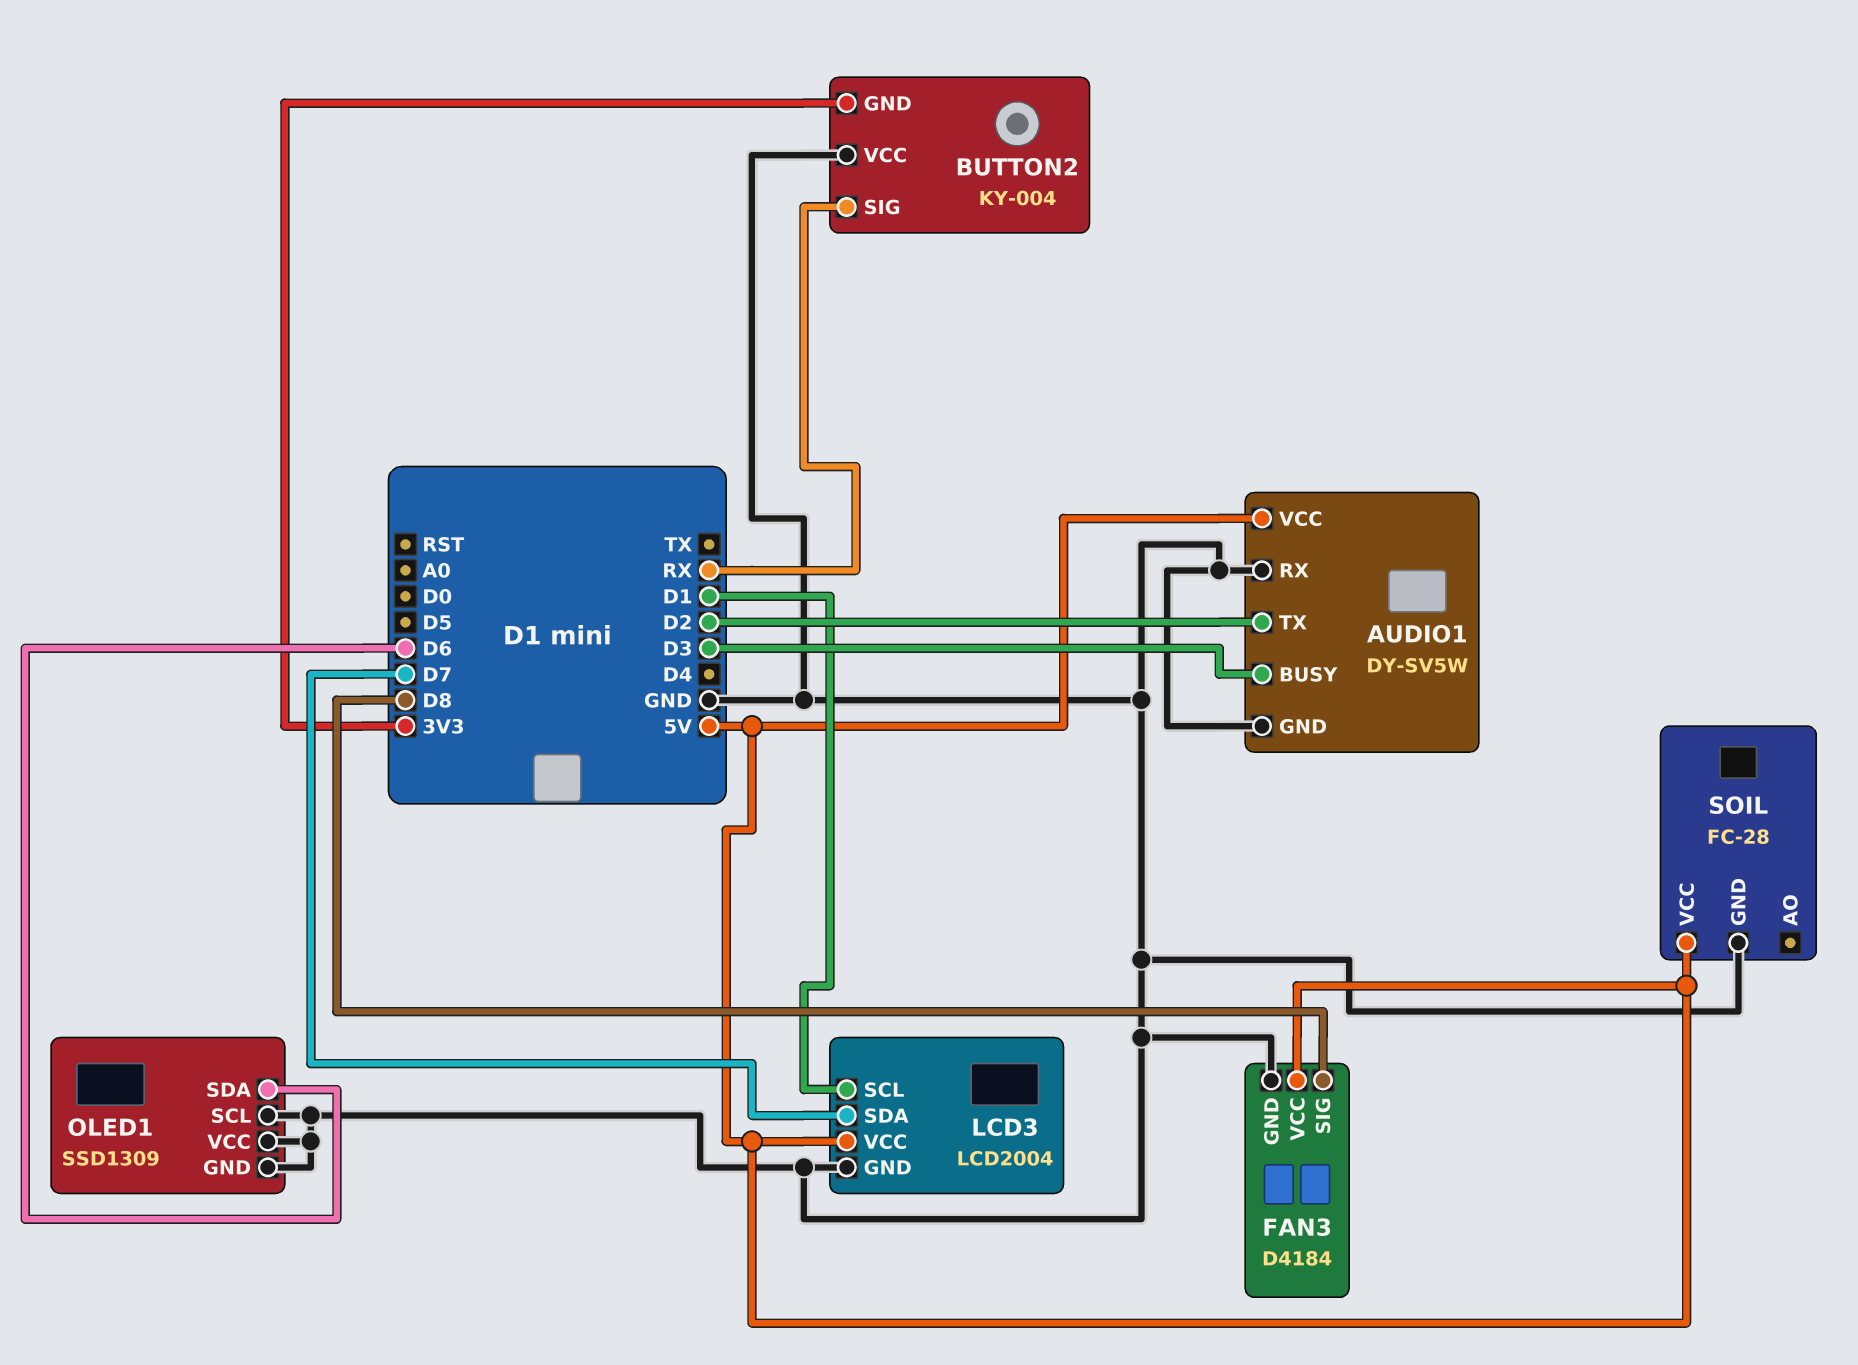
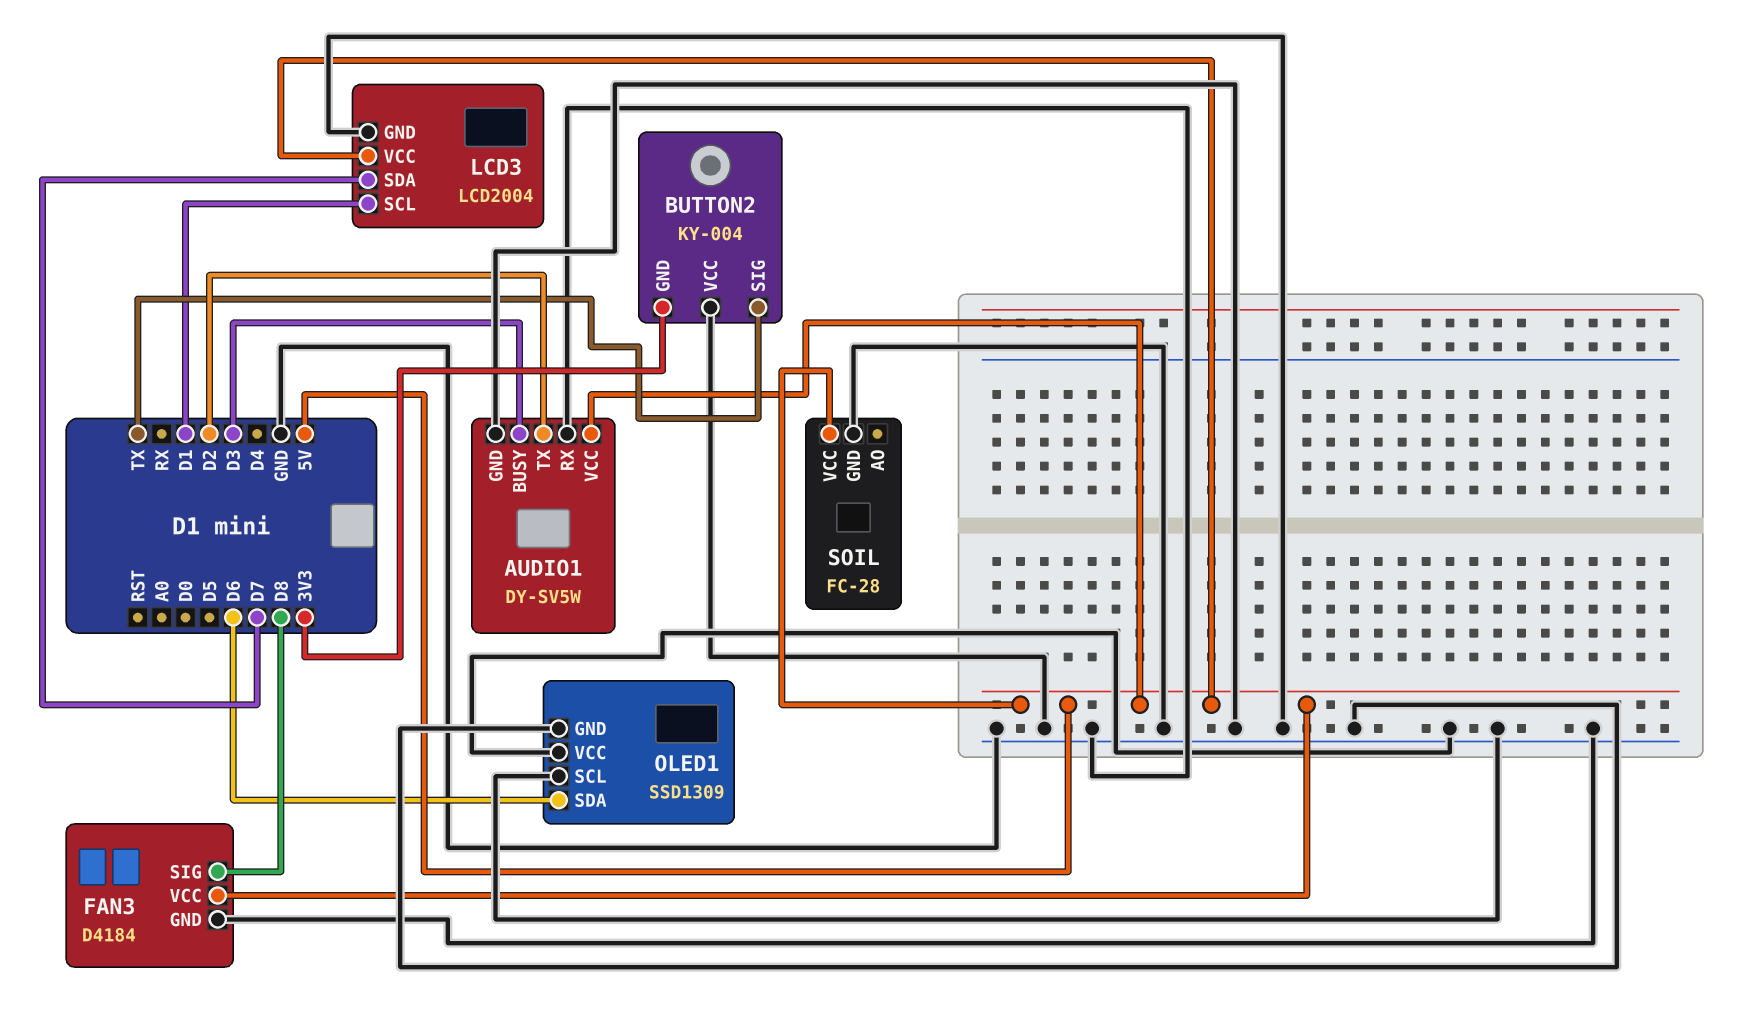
BUTTON2 pin SIG: RX -> TX

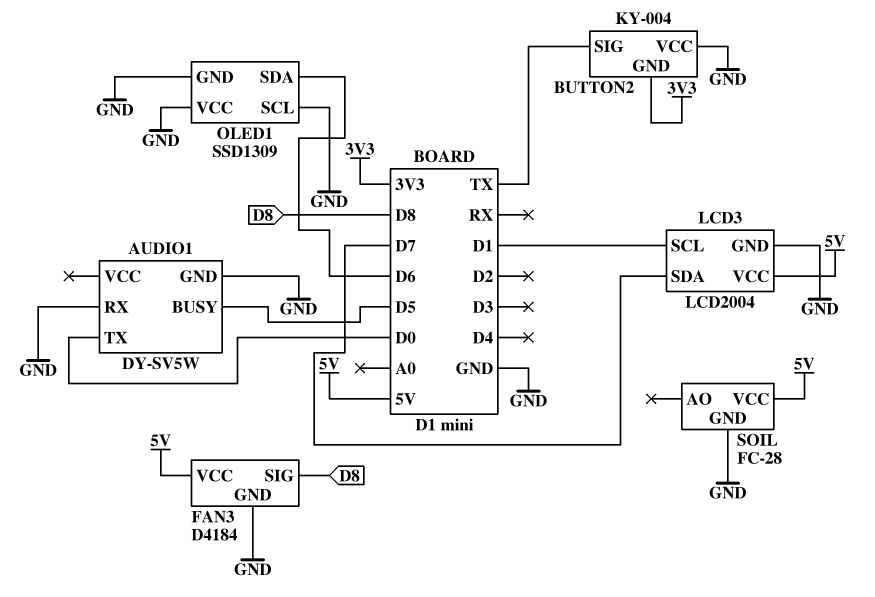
AUDIO1 pin BUSY: D3 -> D5
AUDIO1 pin TX: D2 -> D0
AUDIO1 pin VCC: 5V -> none

